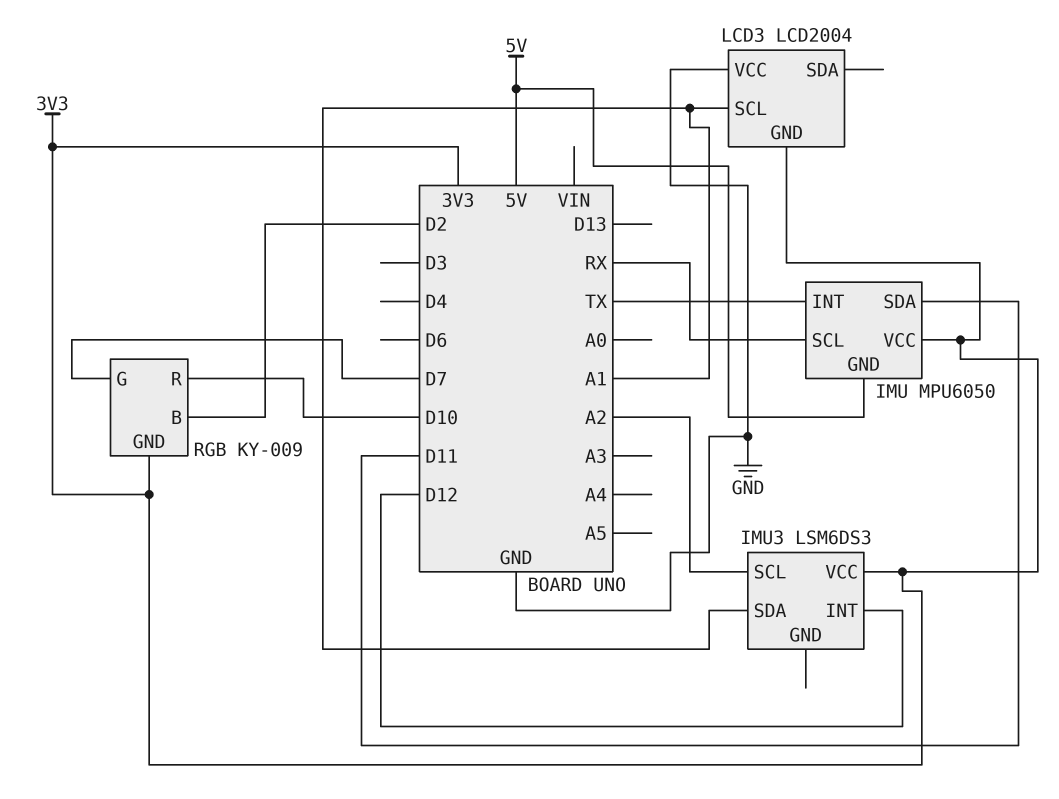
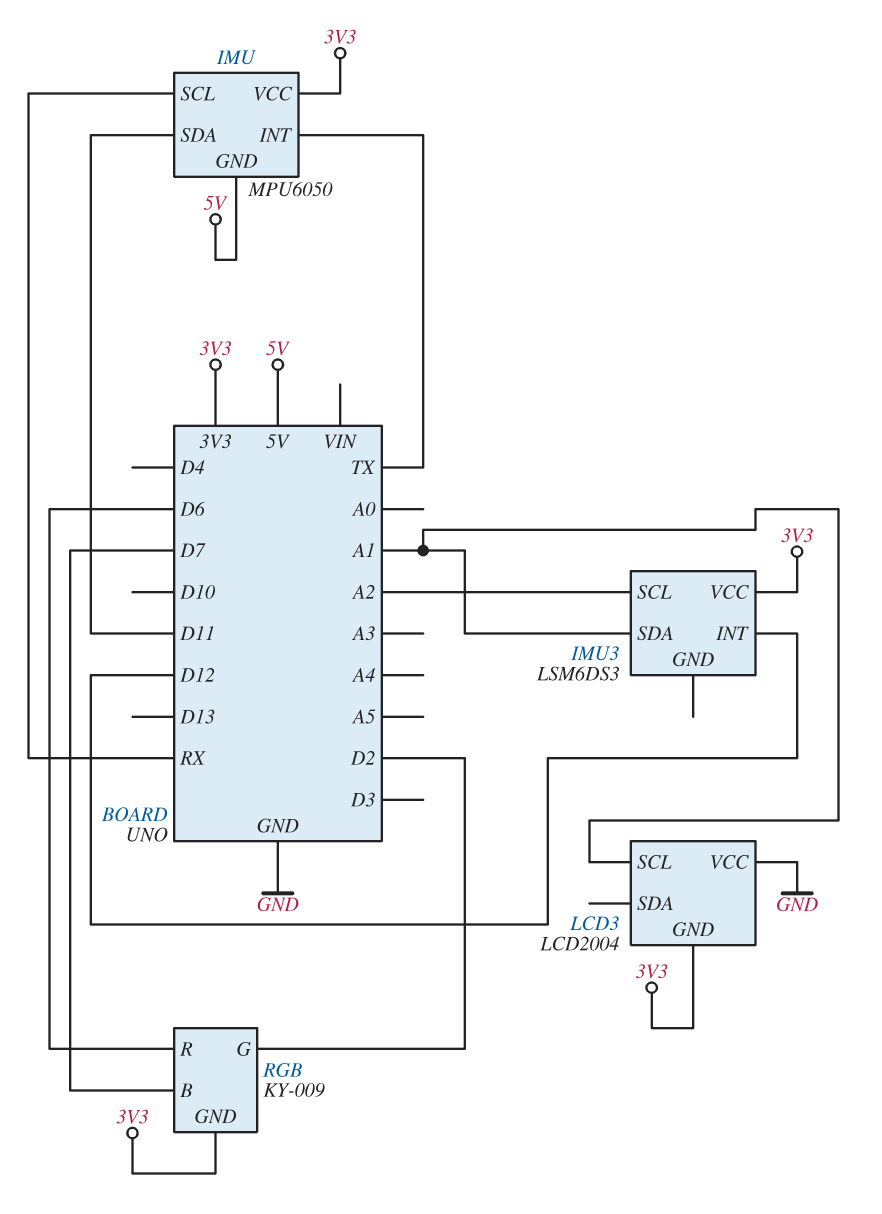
RGB pin B: D2 -> D7
RGB pin G: D7 -> D2
RGB pin R: D10 -> D6

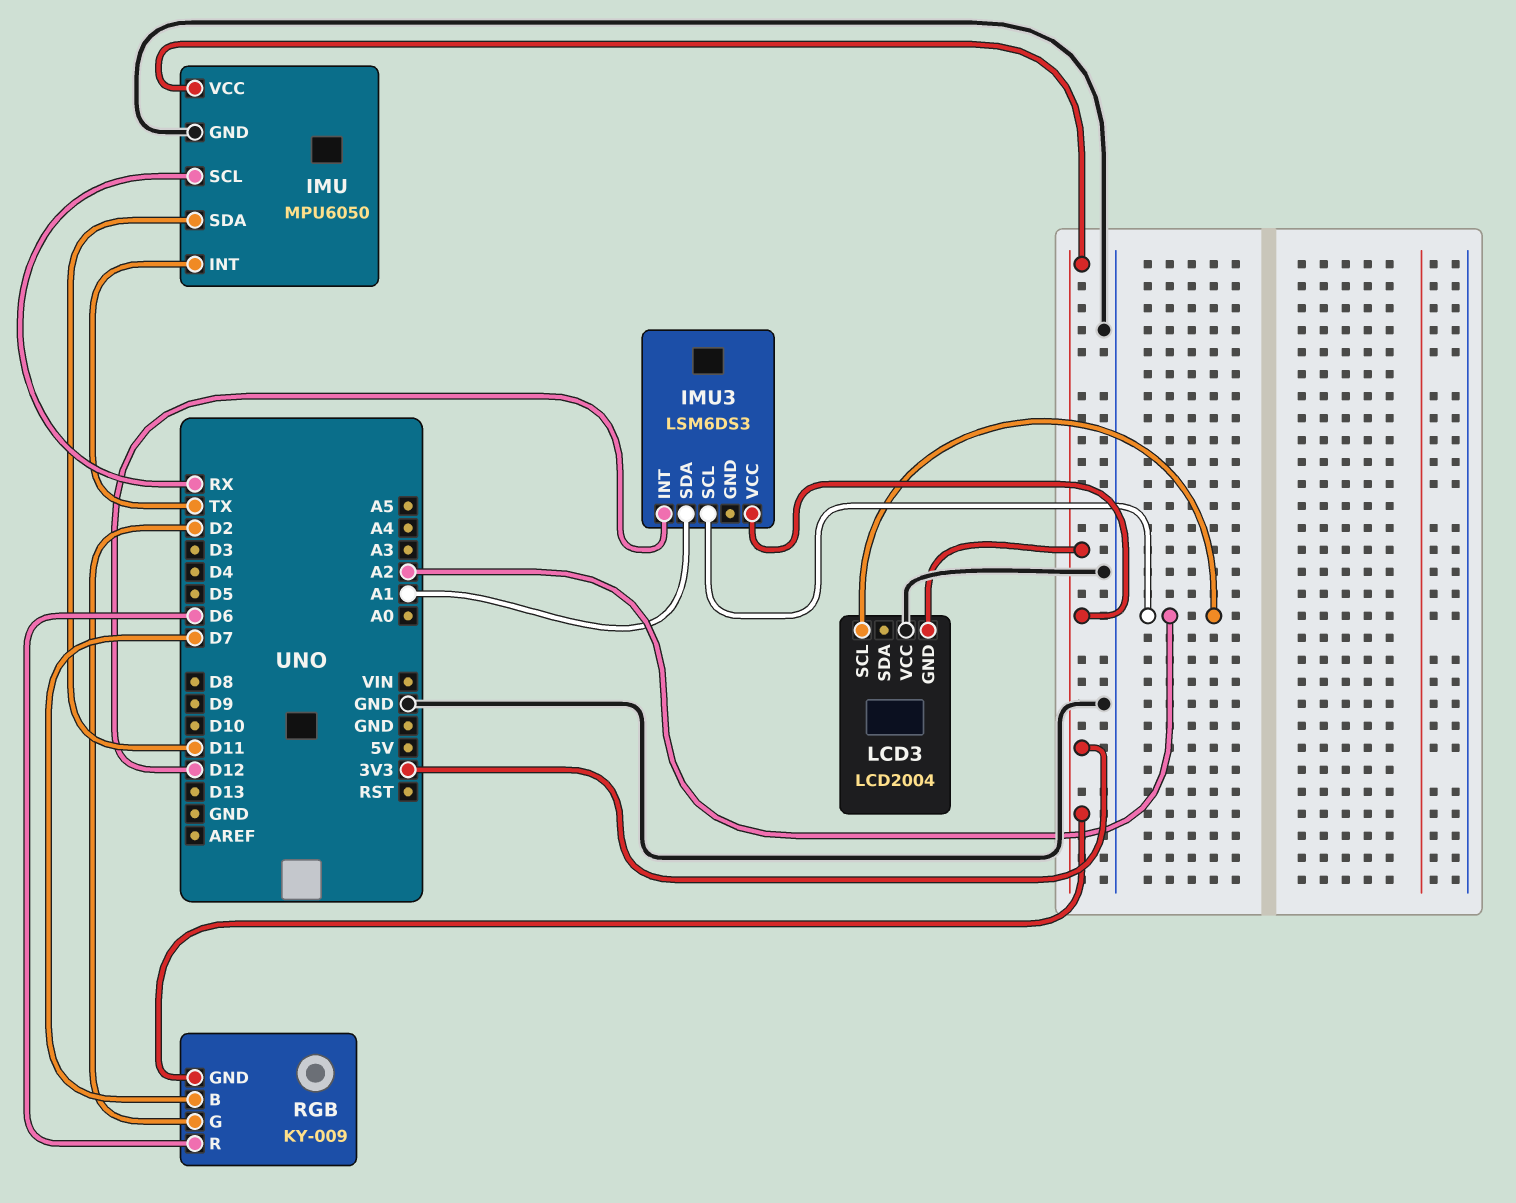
IMU pin GND: 5V -> GND
LCD3 pin SCL: A1 -> A2

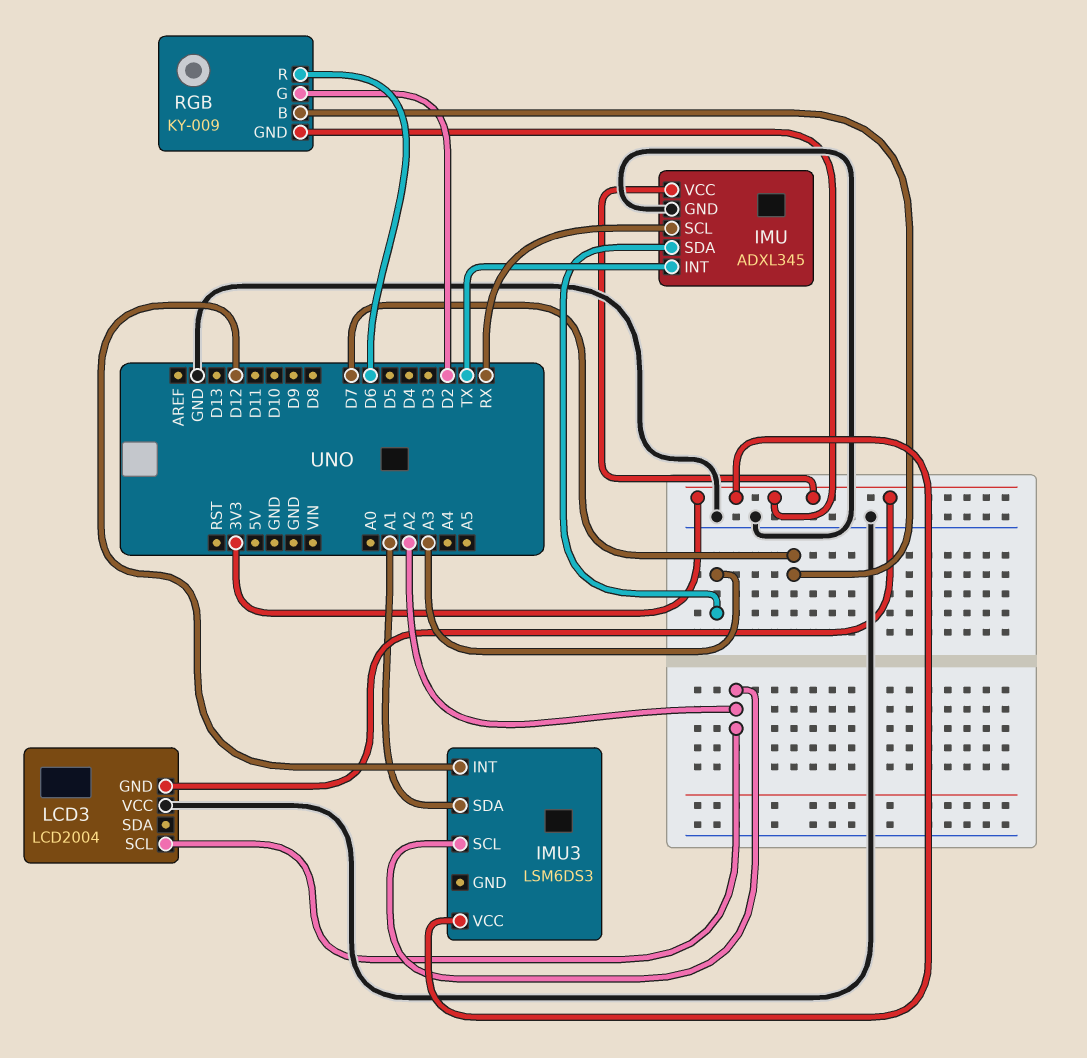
IMU: MPU6050 -> ADXL345
IMU pin SDA: D11 -> A3

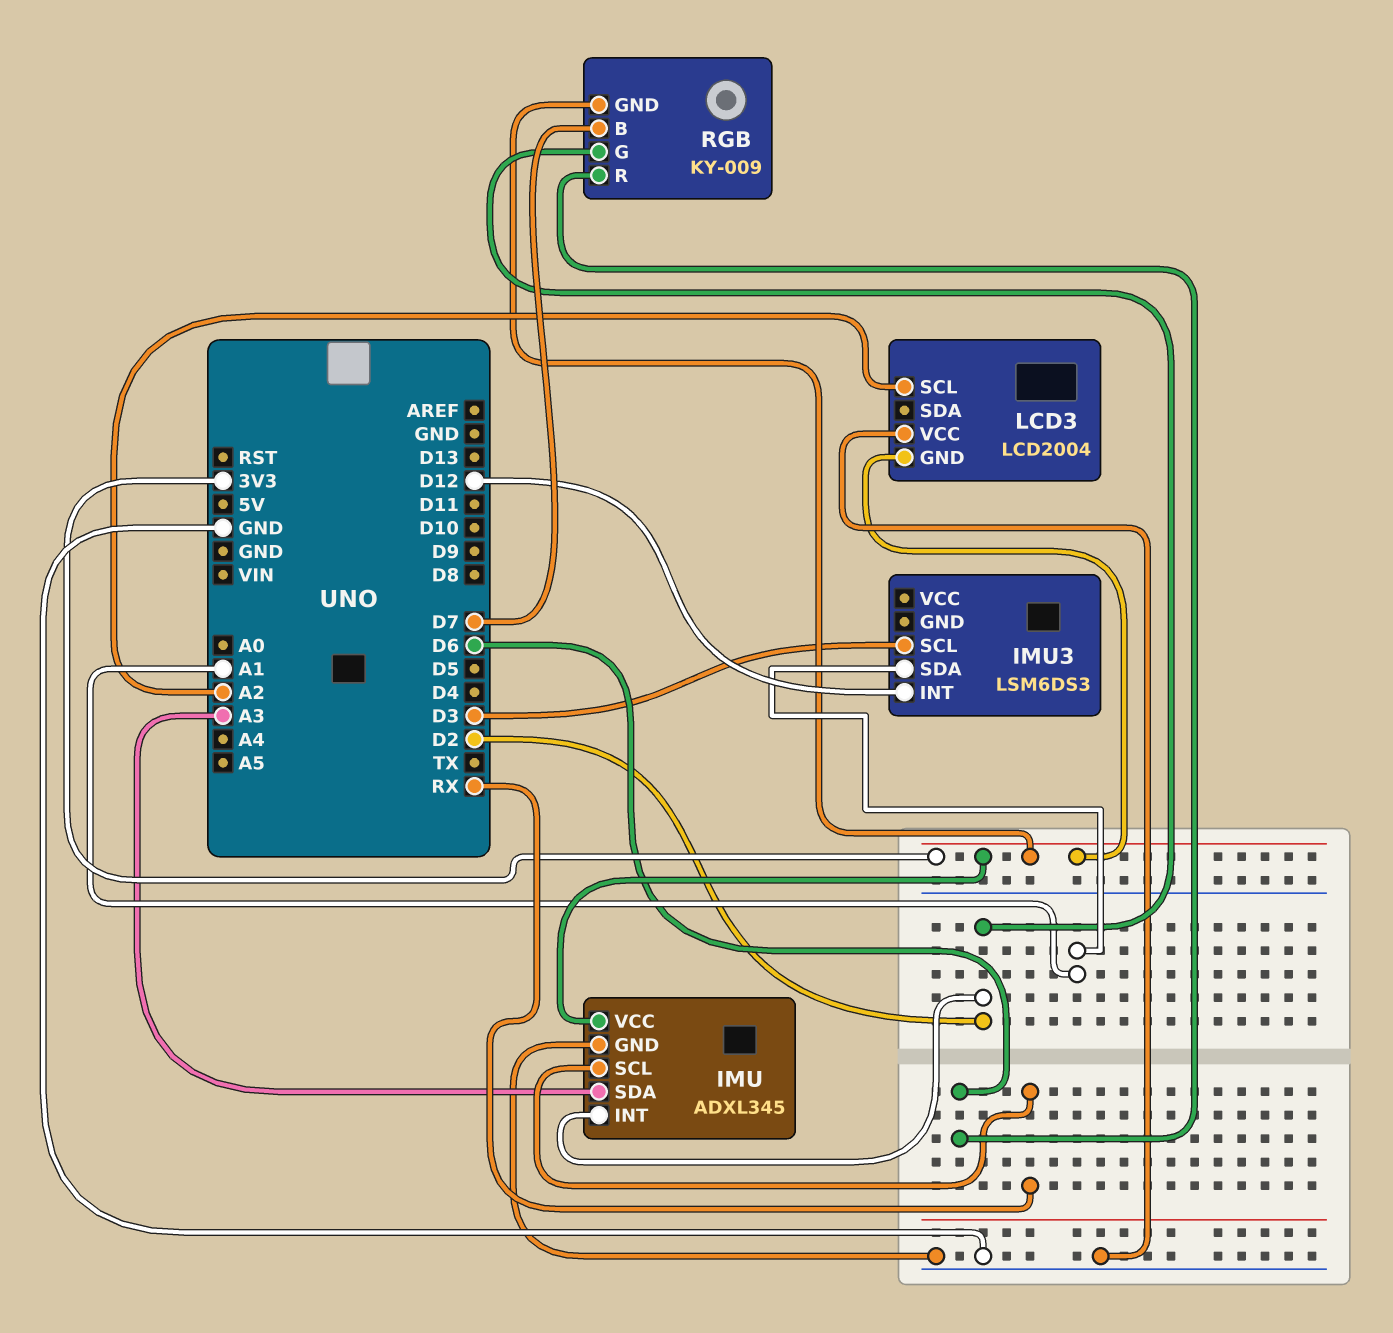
IMU pin INT: TX -> D2
IMU3 pin SCL: A2 -> D3
IMU3 pin VCC: 3V3 -> none

